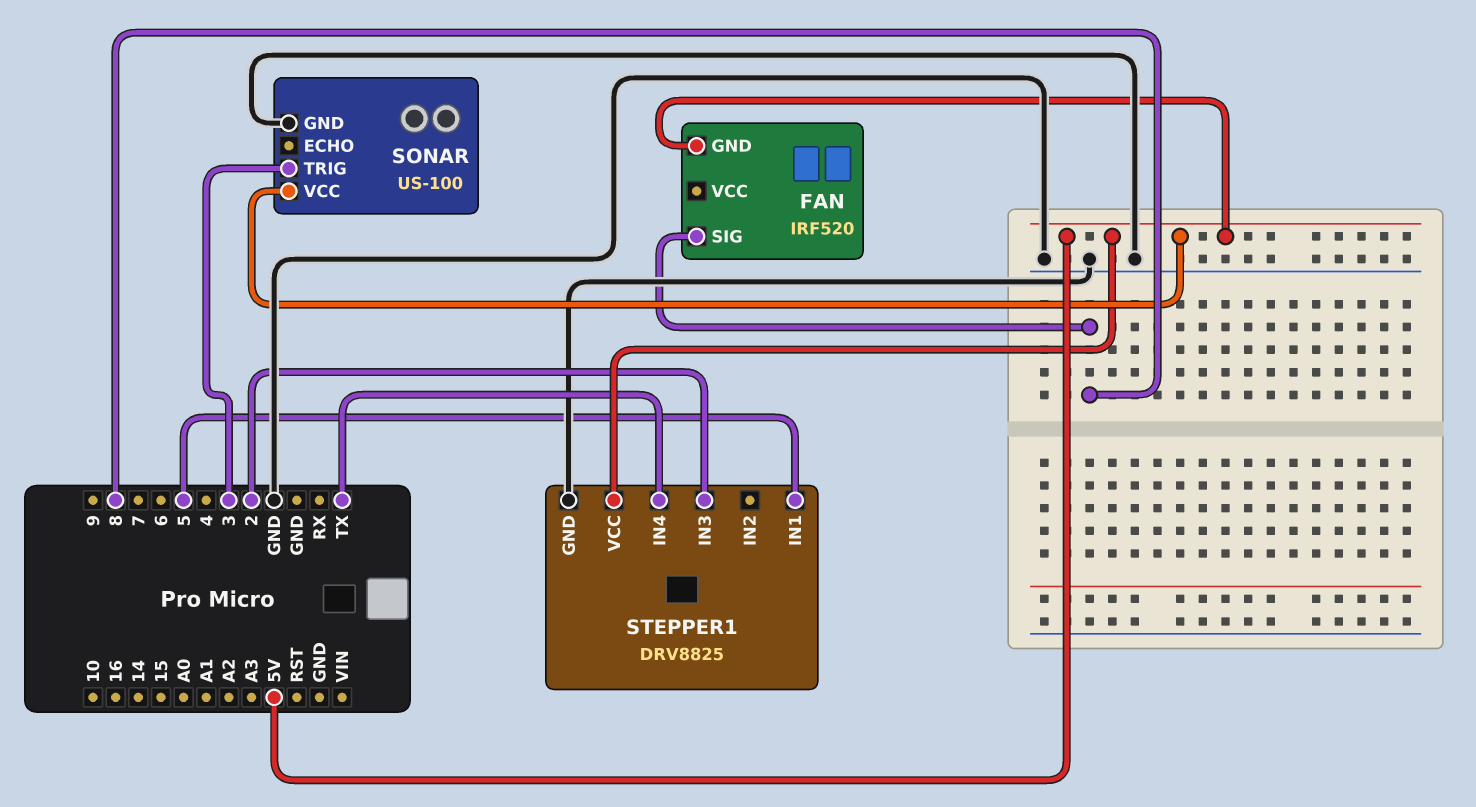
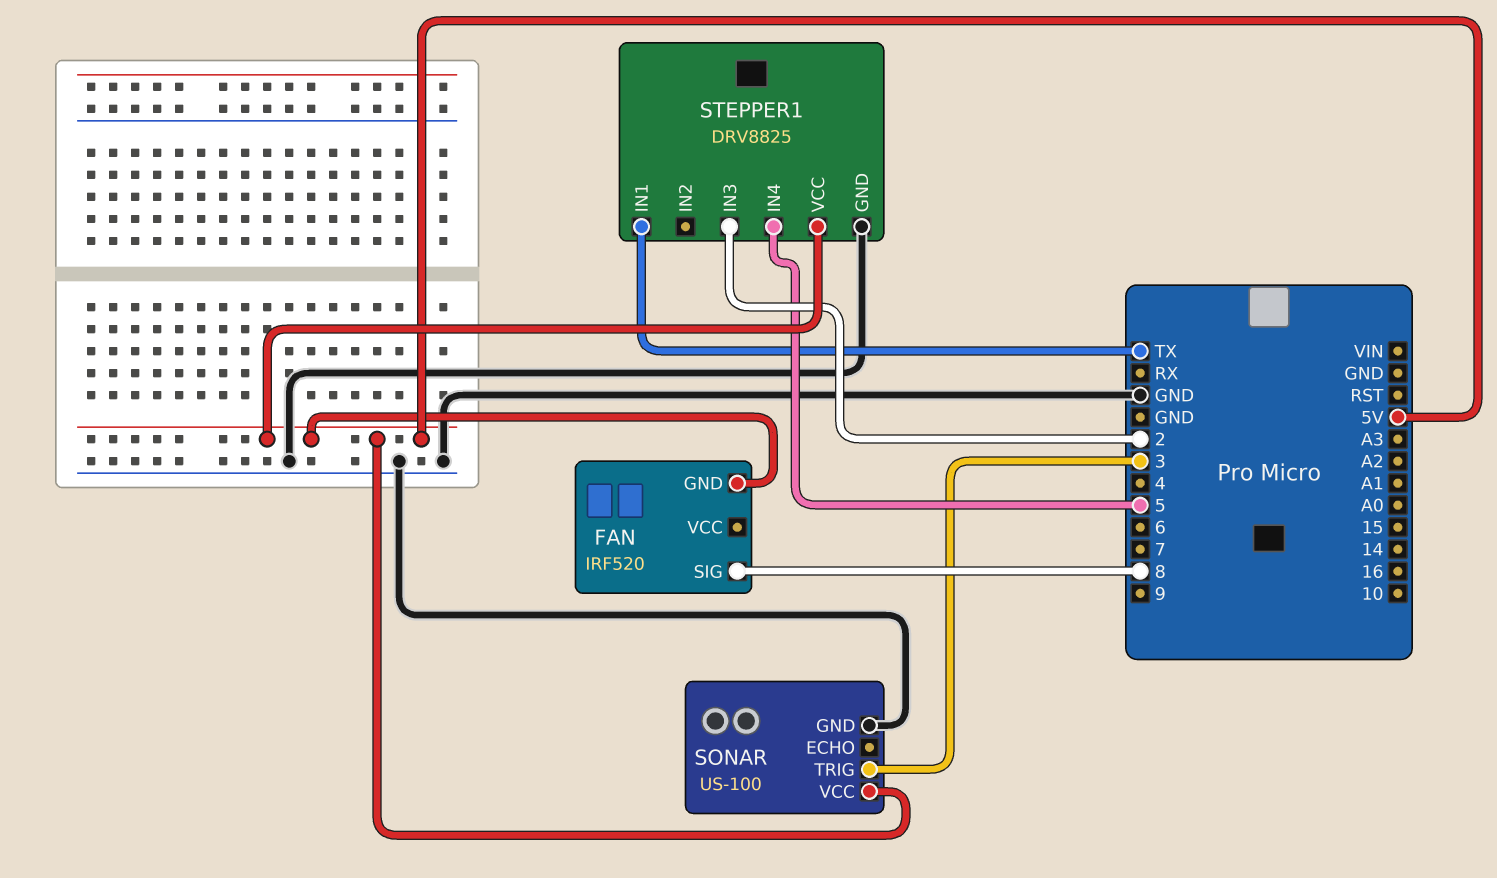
STEPPER1 pin IN1: 5 -> TX
STEPPER1 pin IN4: TX -> 5

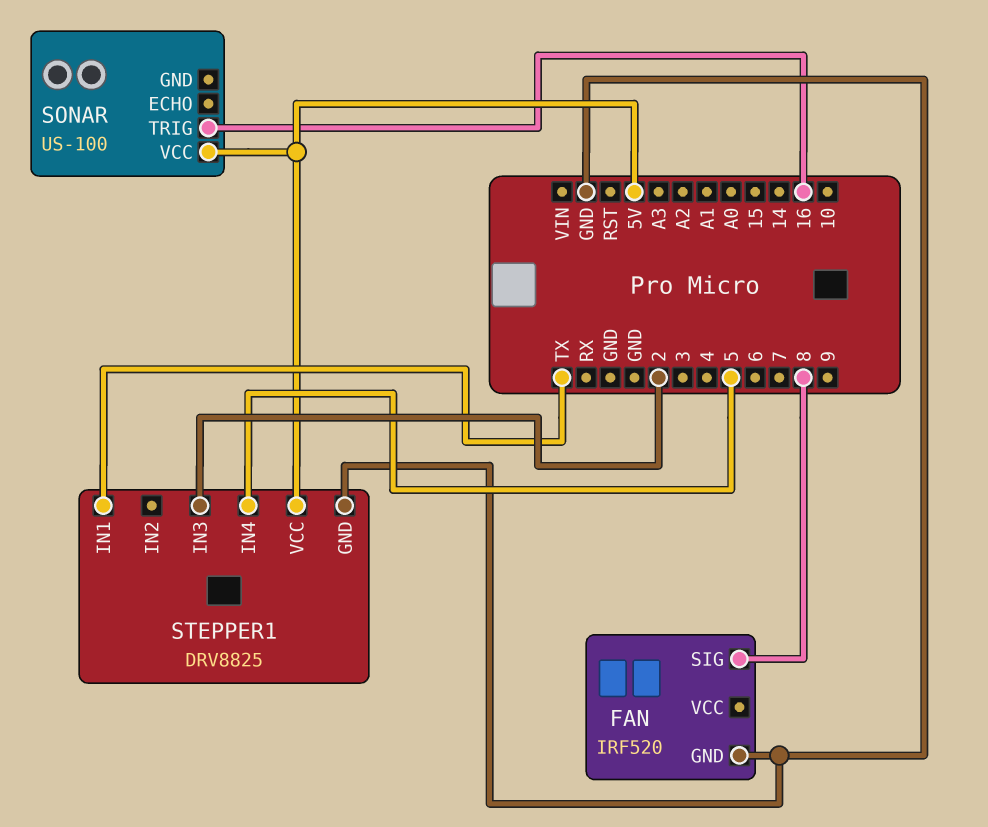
FAN pin GND: 5V -> GND
SONAR pin GND: GND -> none
SONAR pin TRIG: 3 -> 16

